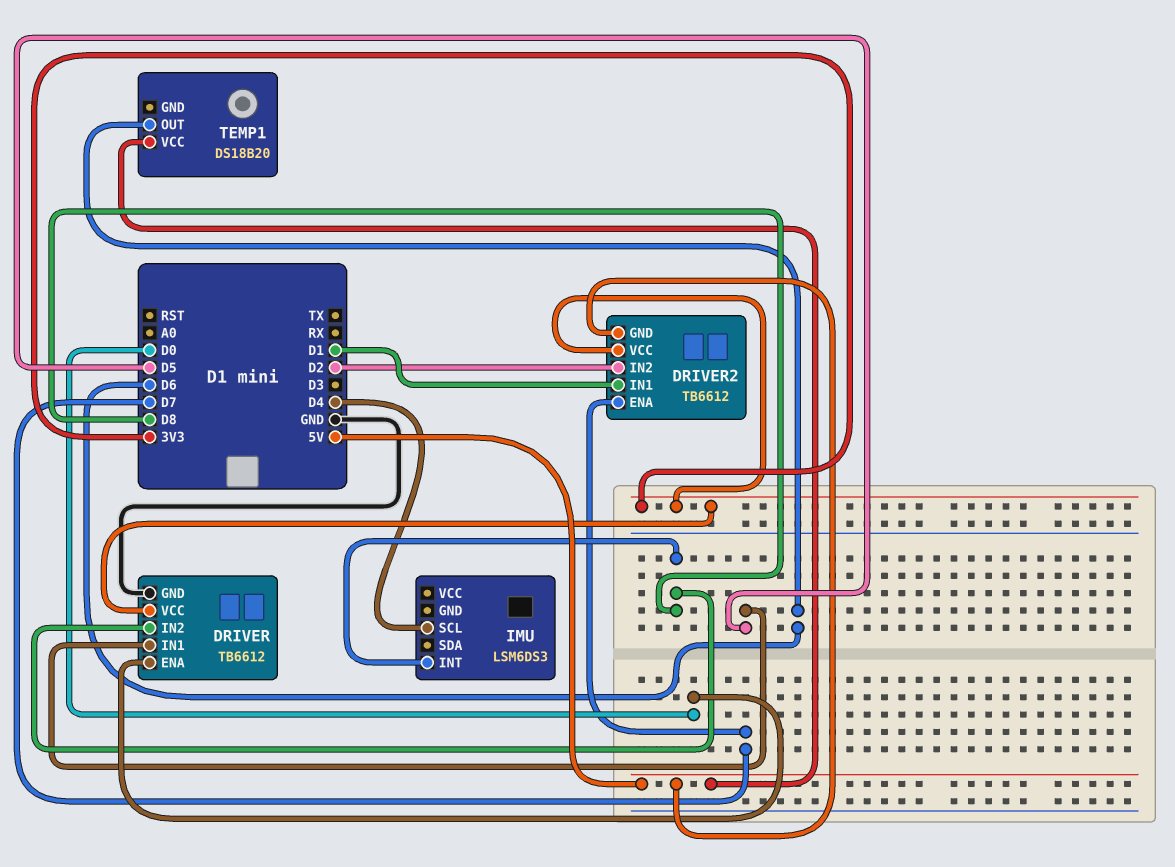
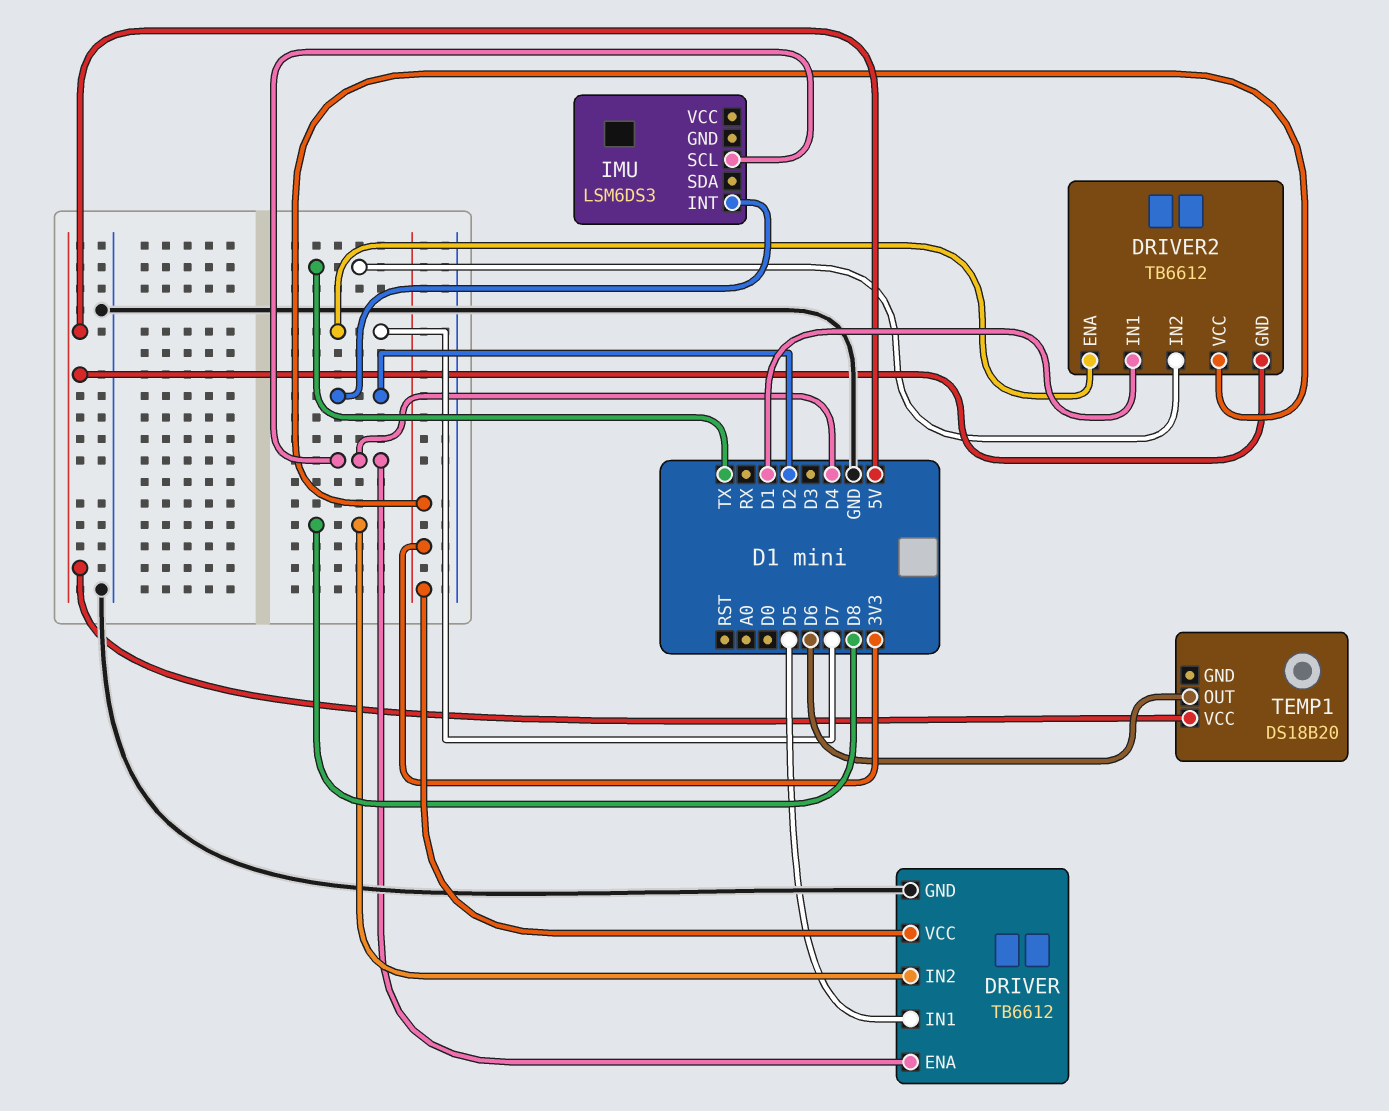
DRIVER pin ENA: D0 -> D4
DRIVER2 pin IN2: D2 -> TX
IMU pin INT: D8 -> D2

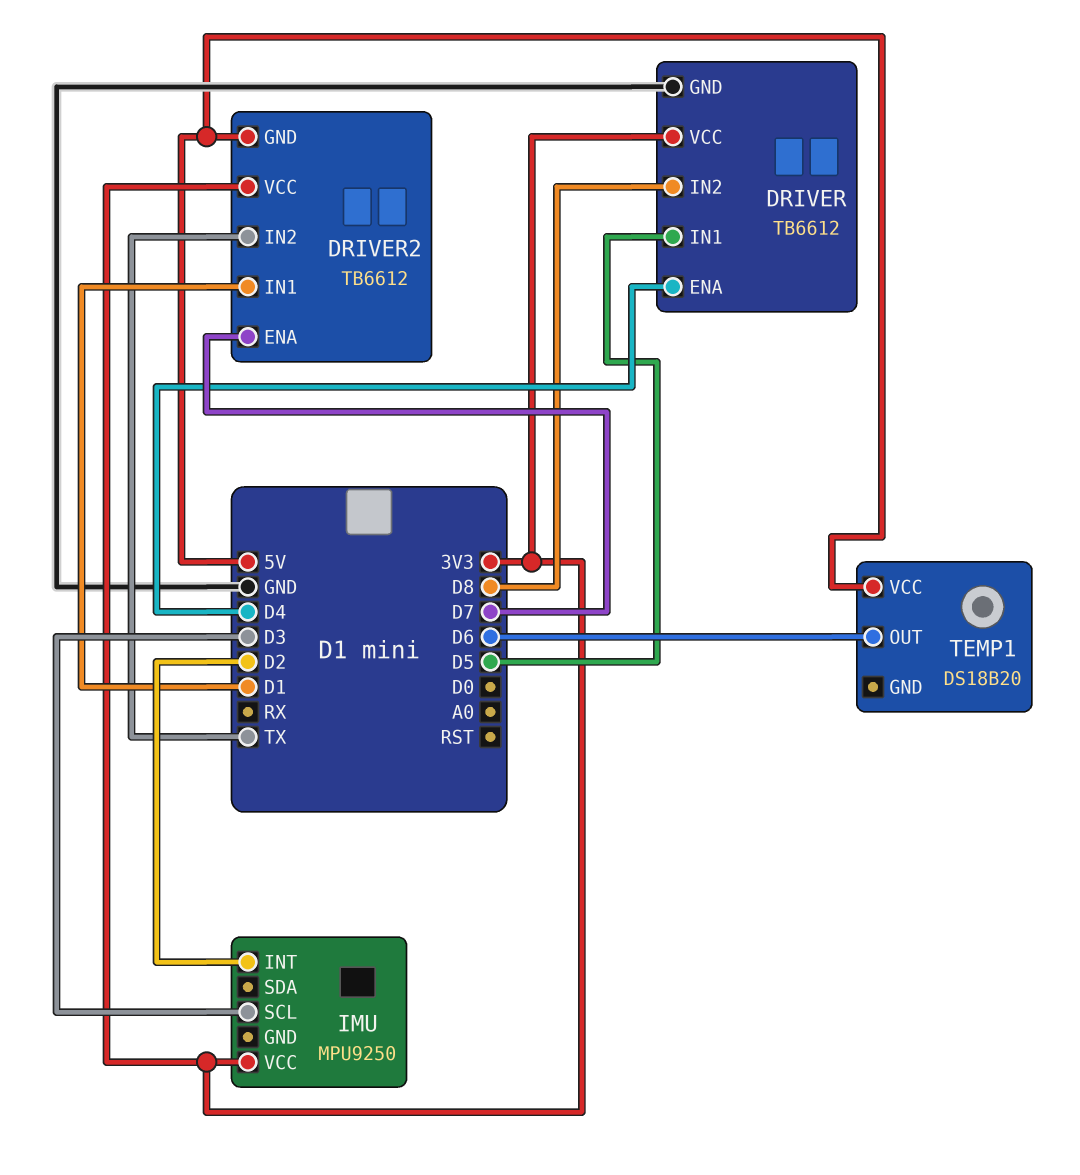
IMU: LSM6DS3 -> MPU9250
IMU pin SCL: D4 -> D3
IMU pin VCC: none -> 3V3

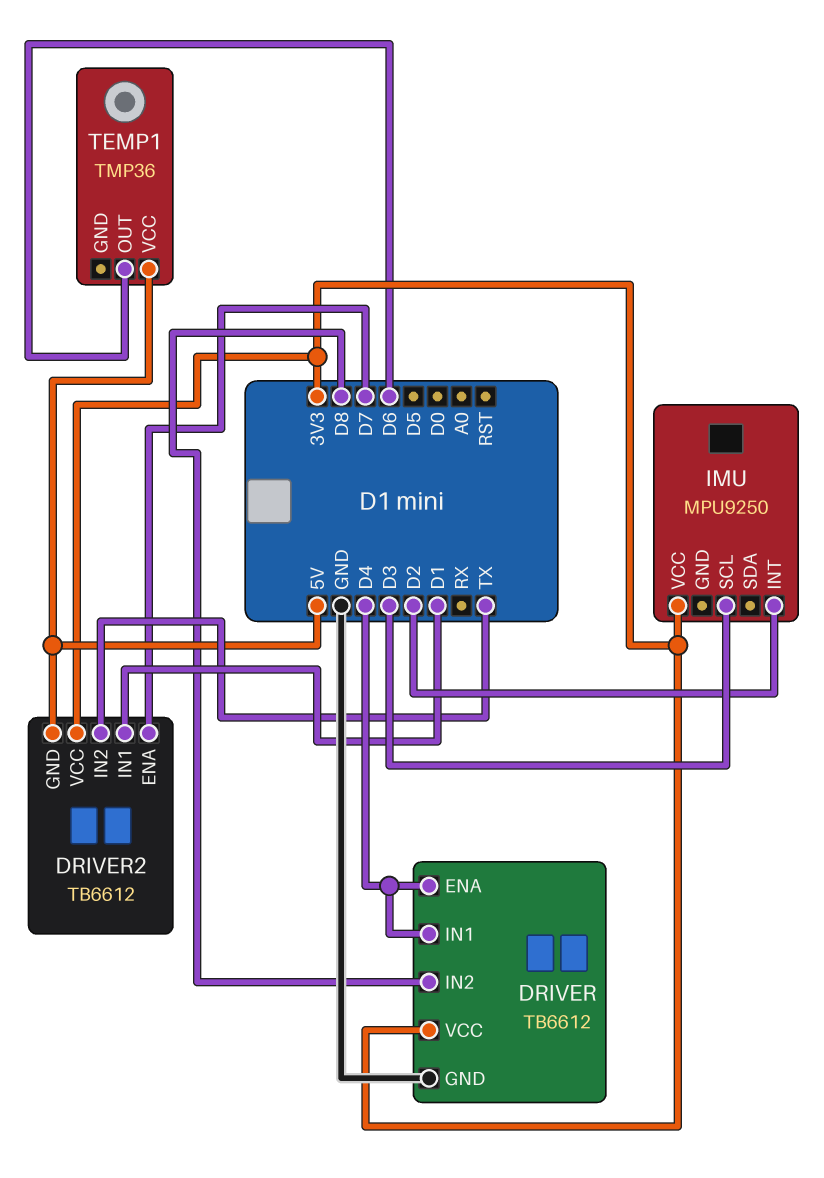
DRIVER pin IN1: D5 -> D4
TEMP1: DS18B20 -> TMP36

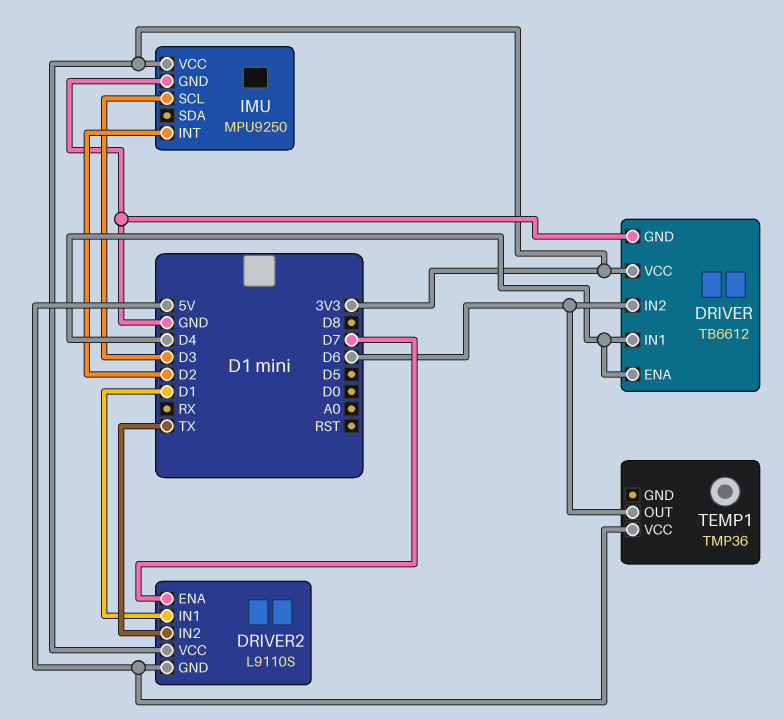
DRIVER pin IN2: D8 -> D6
DRIVER2: TB6612 -> L9110S
IMU pin GND: none -> GND

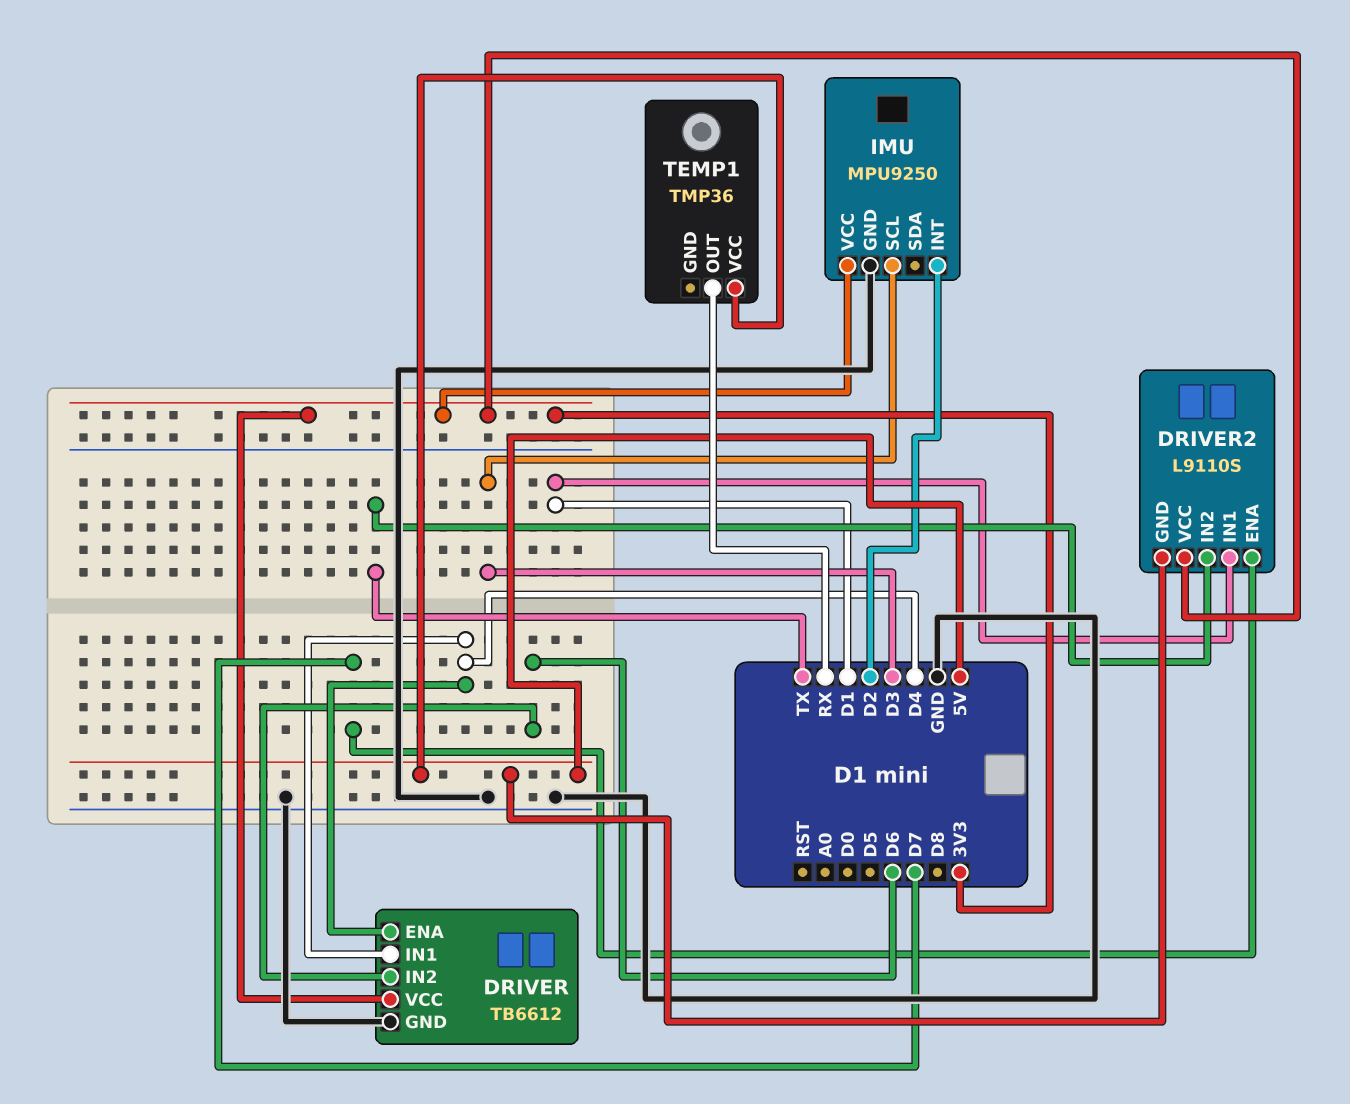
TEMP1 pin OUT: D6 -> RX

